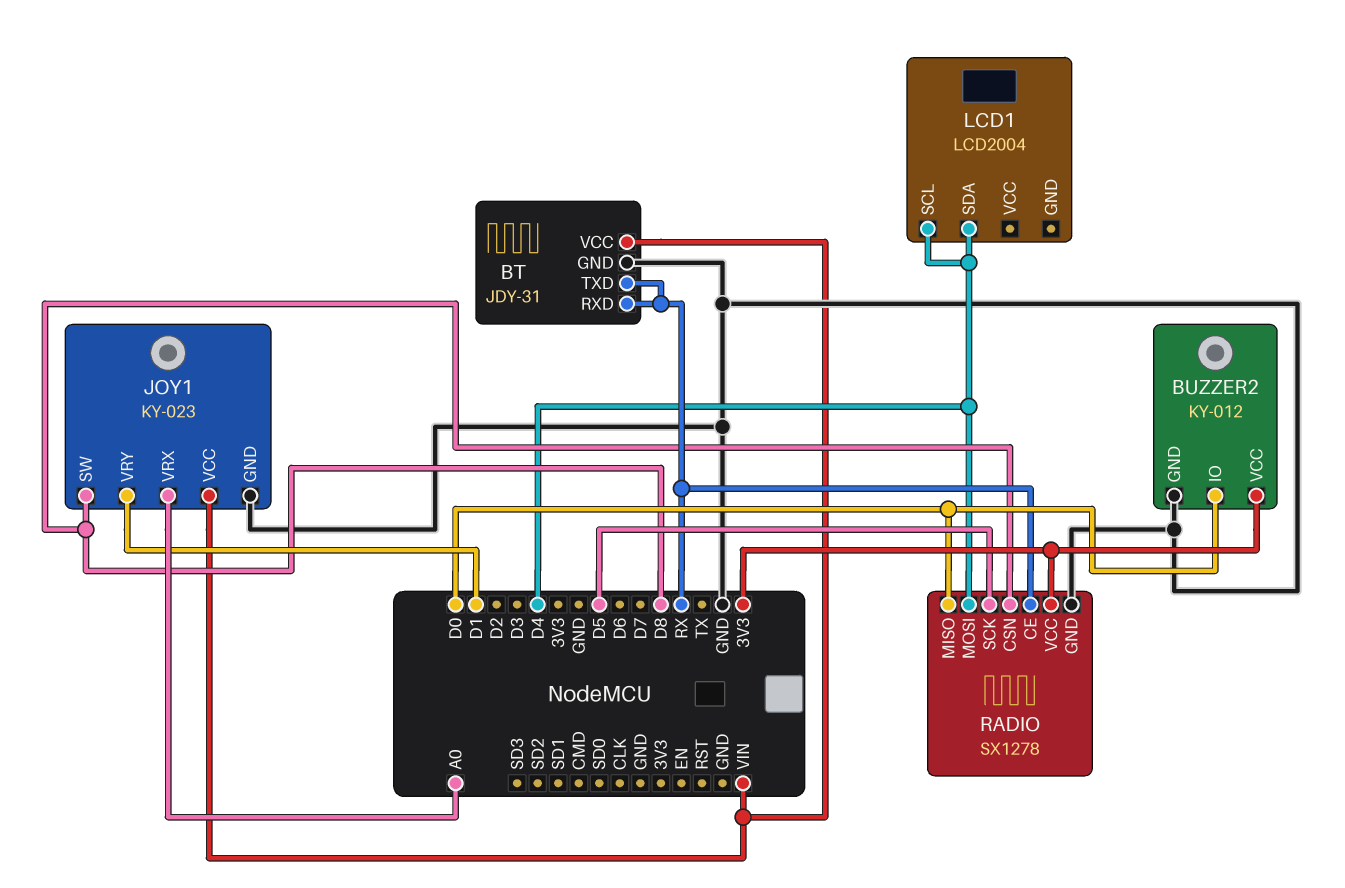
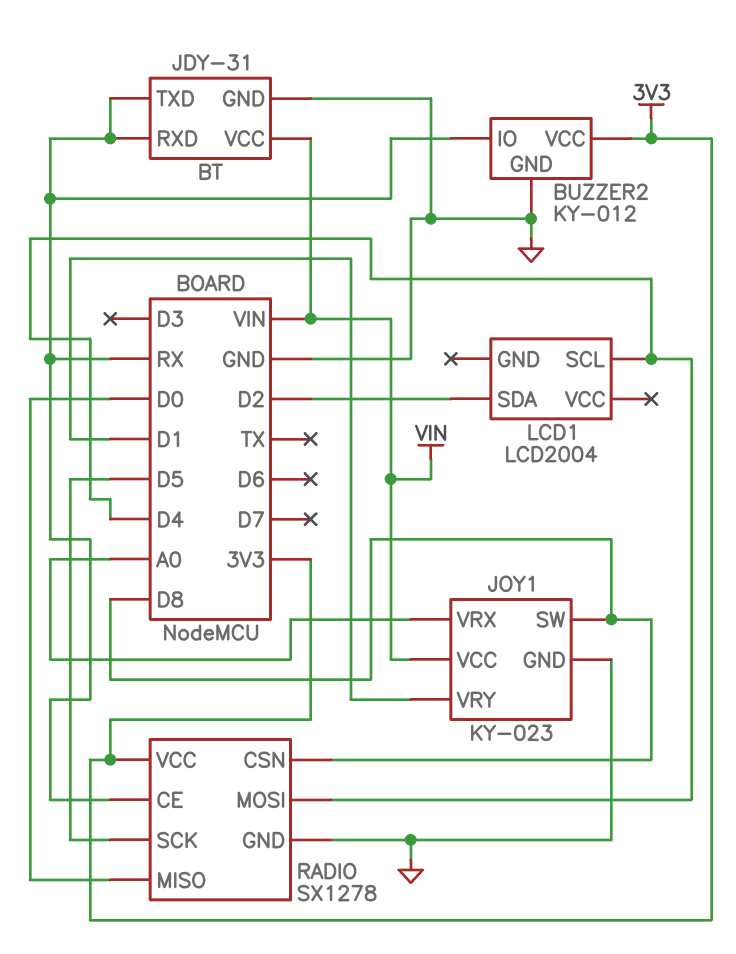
BUZZER2 pin IO: D0 -> RX
LCD1 pin SDA: D4 -> D2

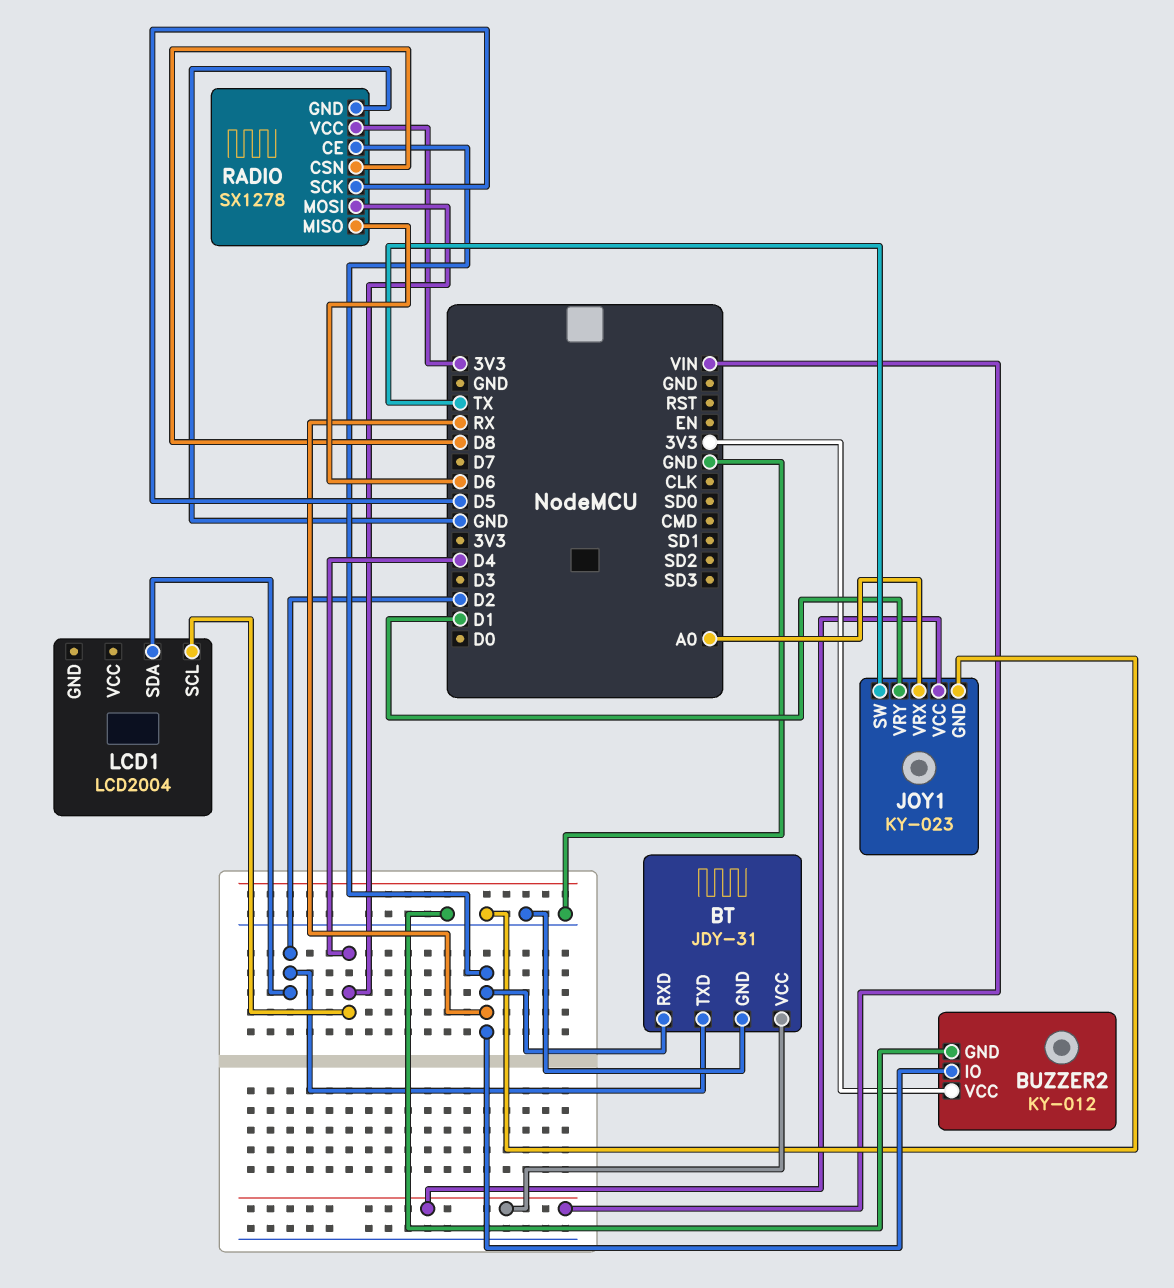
BT pin TXD: RX -> D2
JOY1 pin SW: D8 -> TX
RADIO pin MISO: D0 -> D6

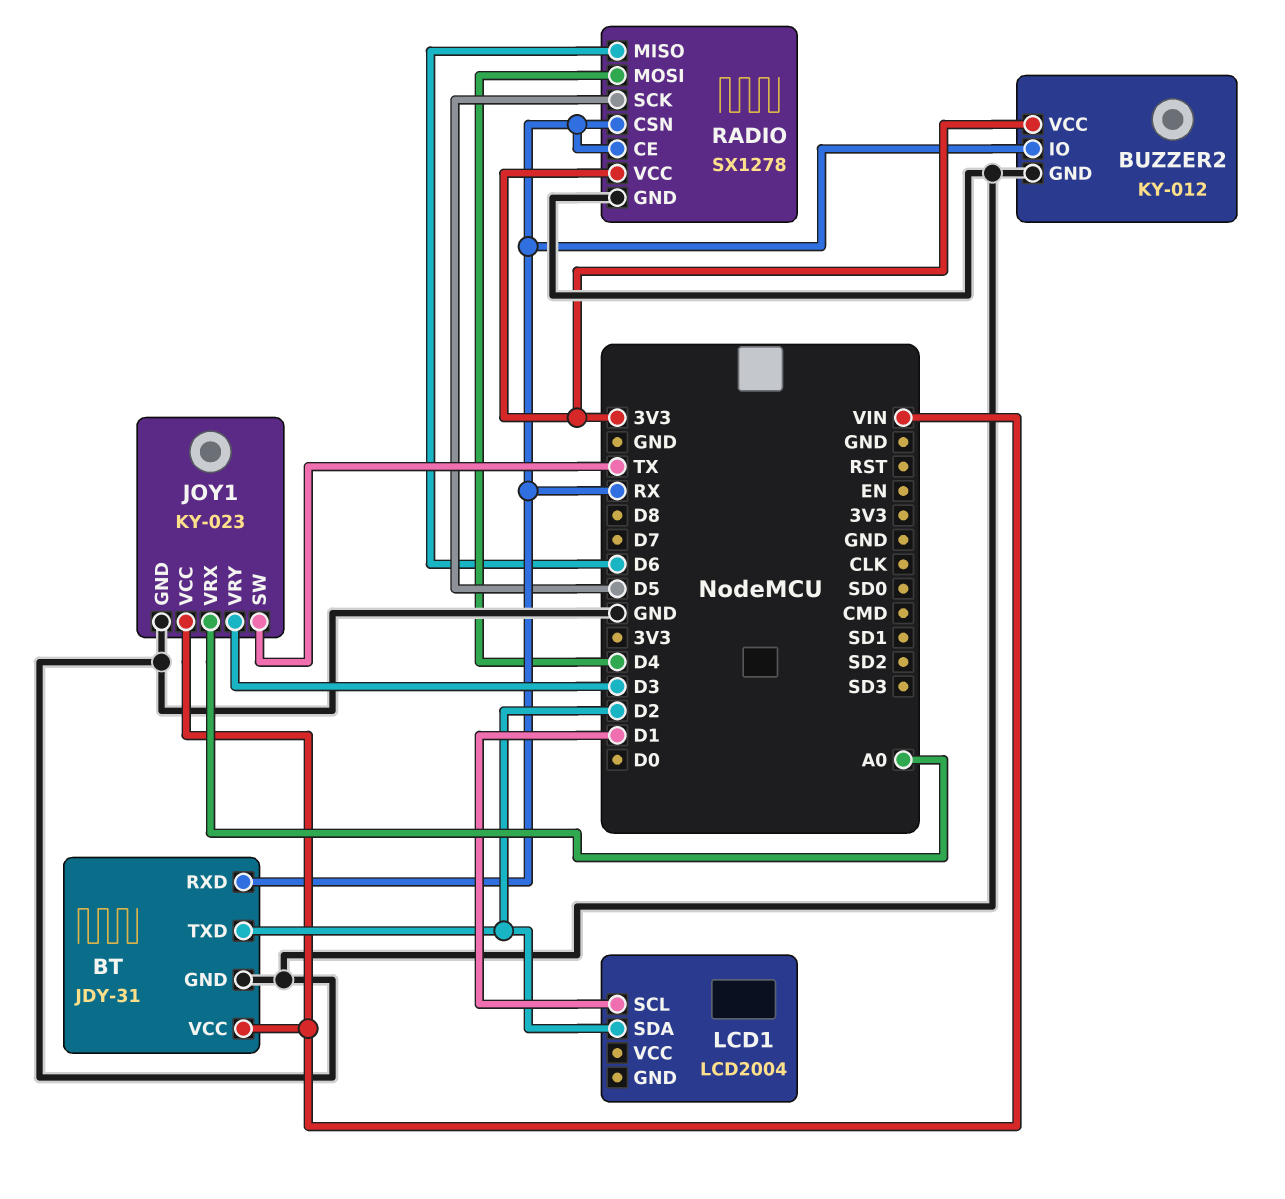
JOY1 pin VRY: D1 -> D3
LCD1 pin SCL: D4 -> D1
RADIO pin CSN: D8 -> RX

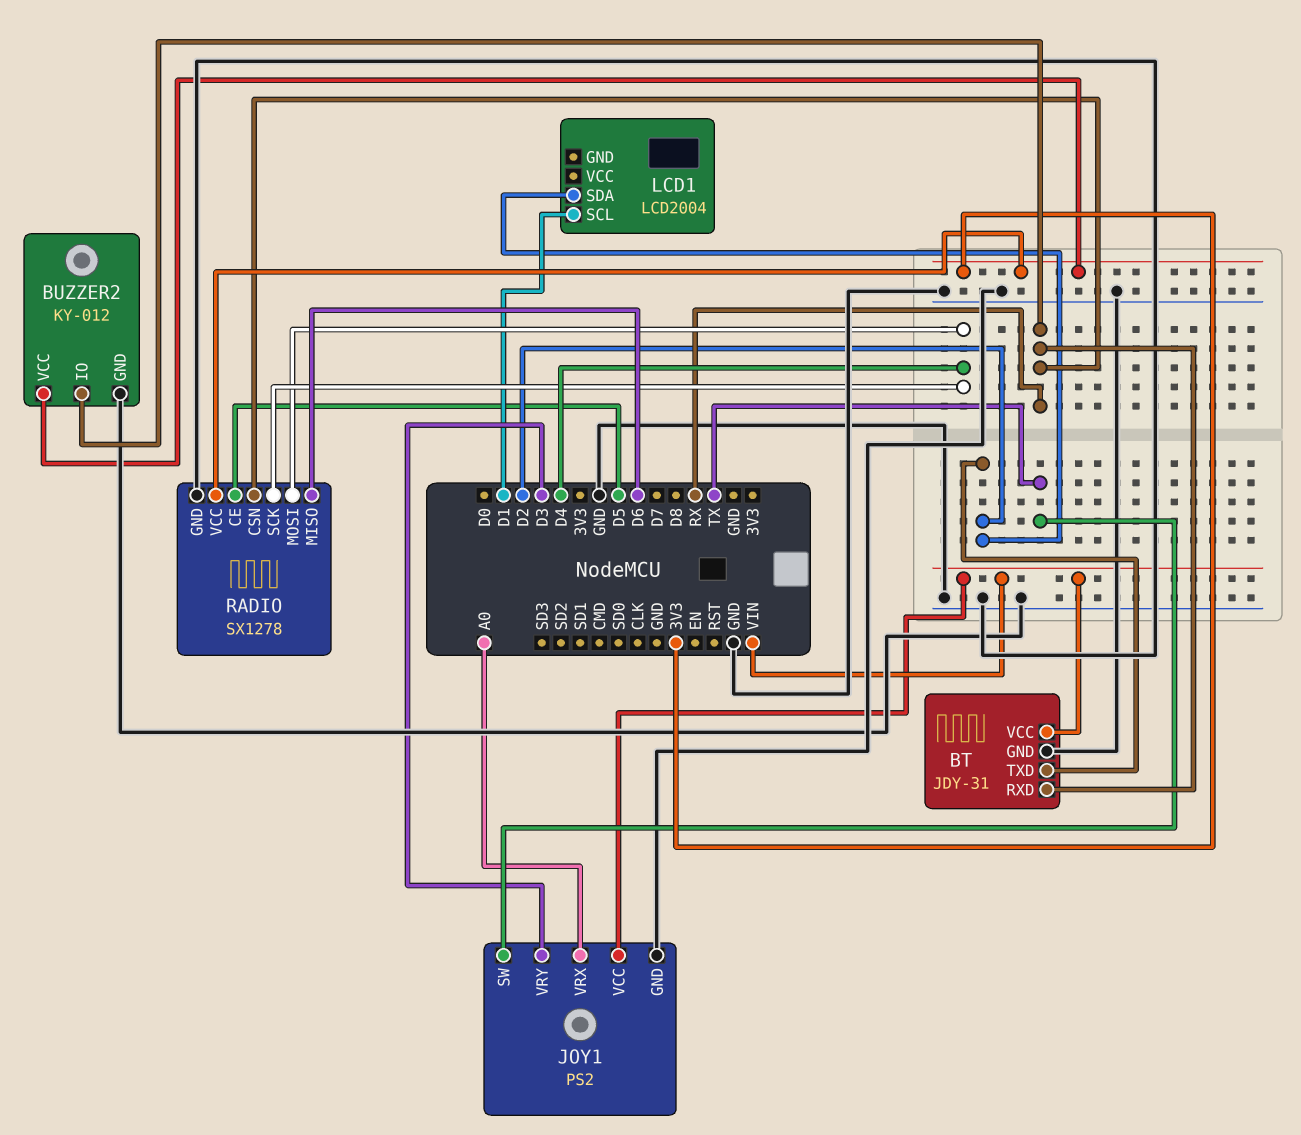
JOY1: KY-023 -> PS2
RADIO pin CE: RX -> D5
RADIO pin SCK: D5 -> D4

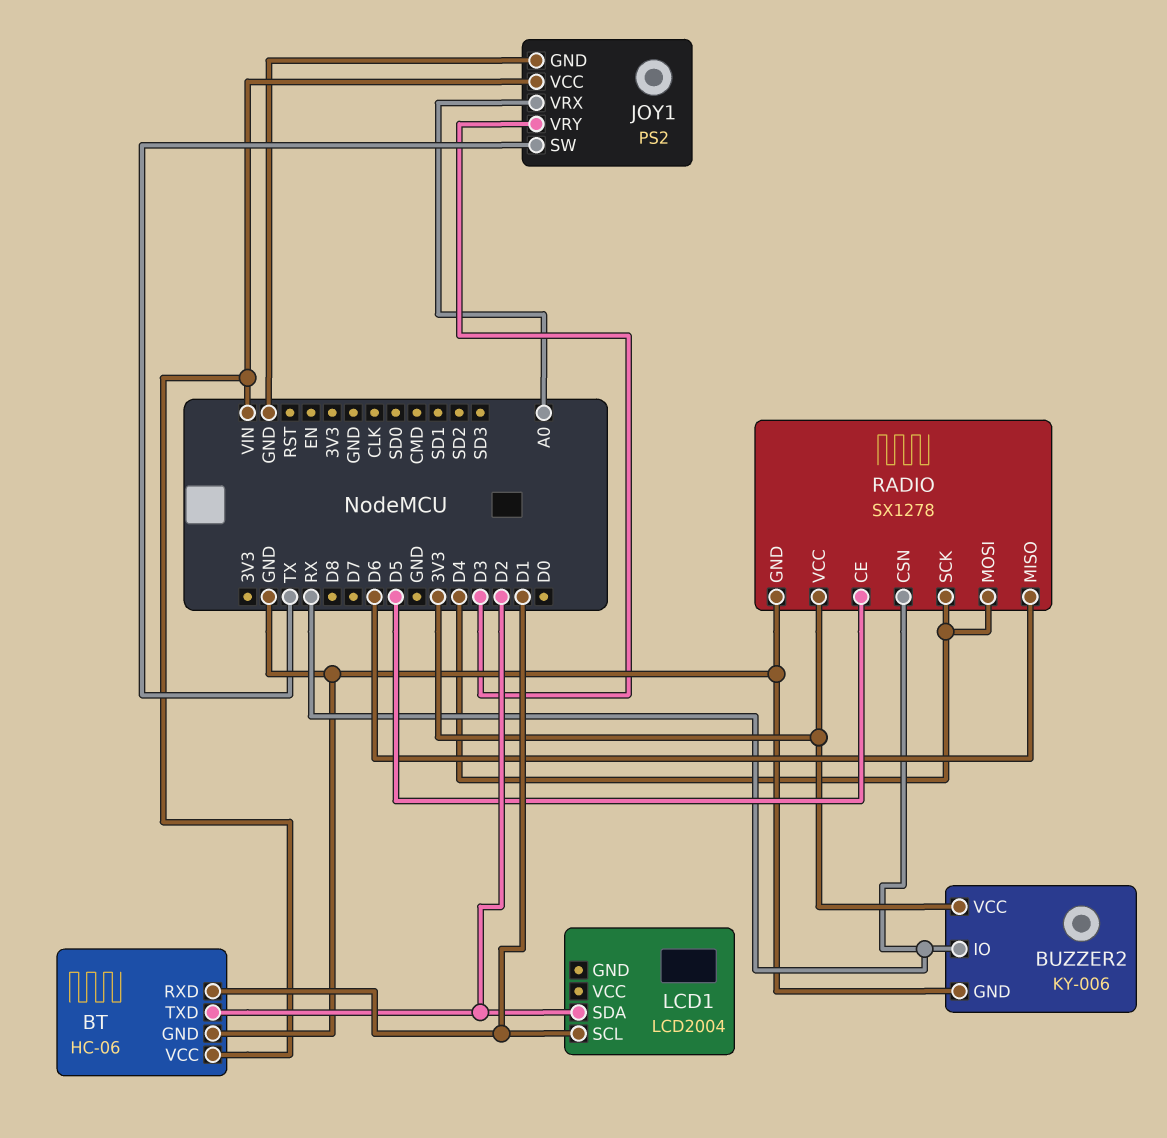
BT: JDY-31 -> HC-06
BT pin RXD: RX -> D1
BUZZER2: KY-012 -> KY-006

